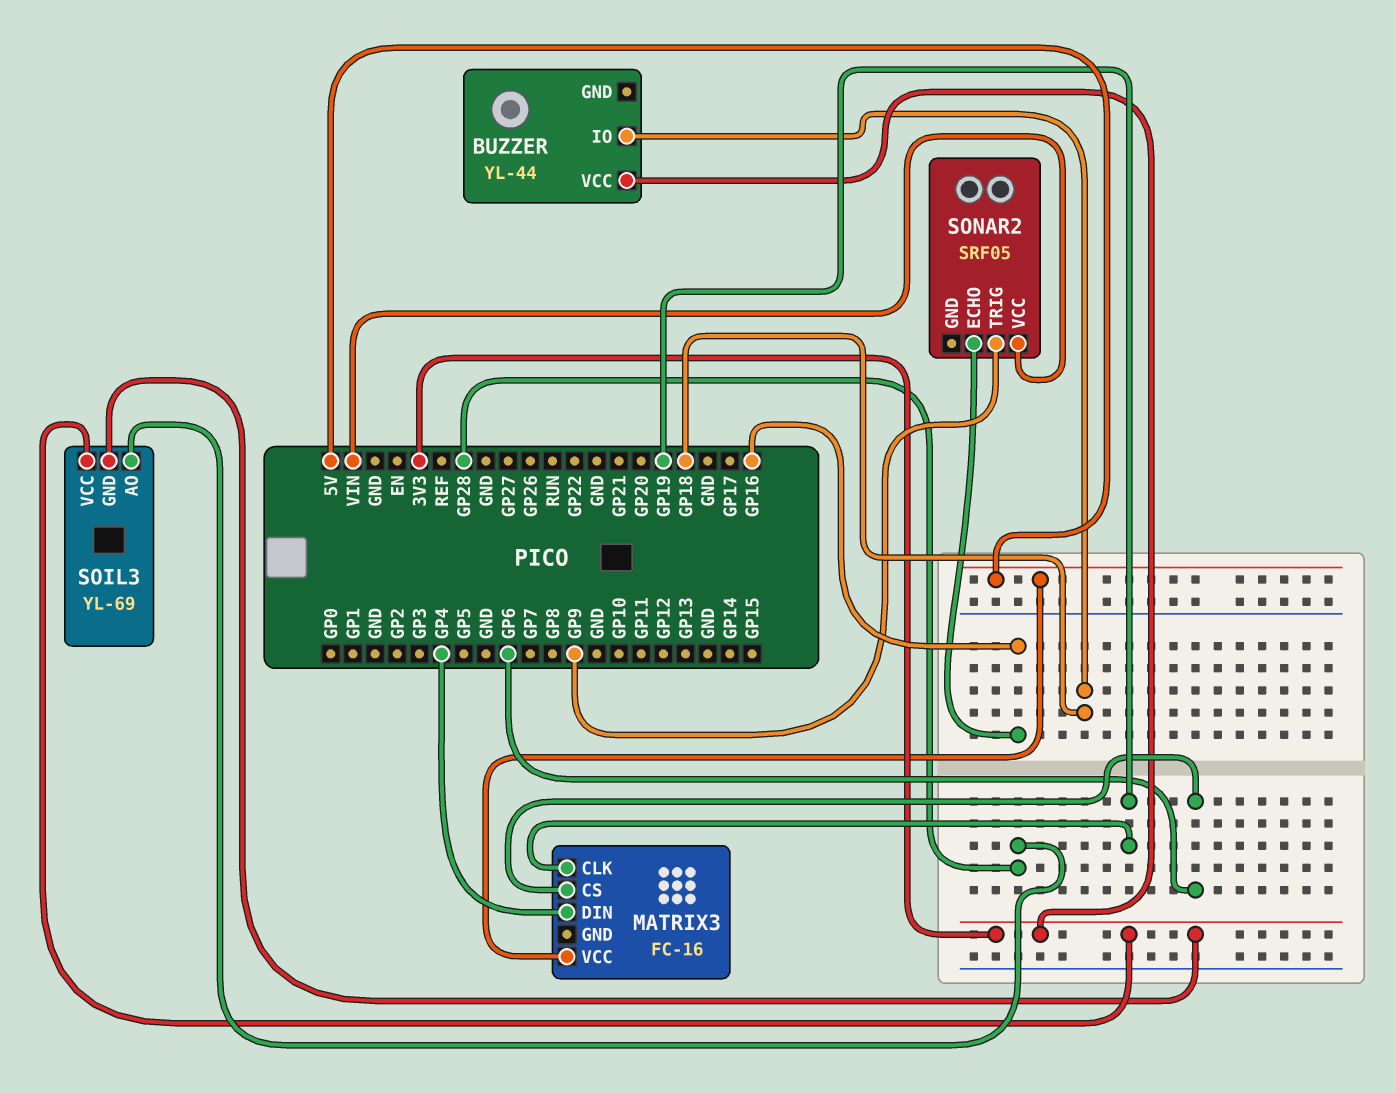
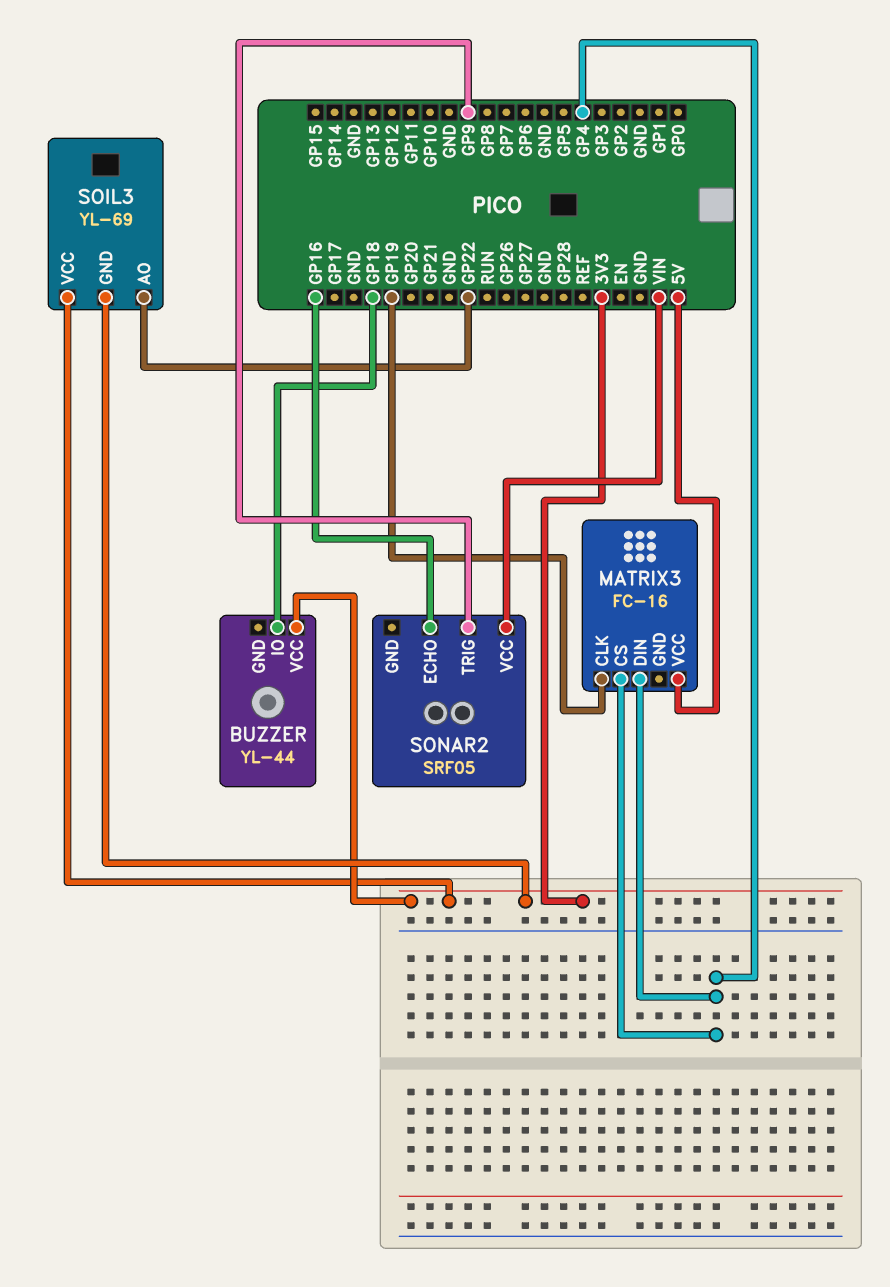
MATRIX3 pin CS: GP6 -> GP4
SOIL3 pin AO: GP28 -> GP22

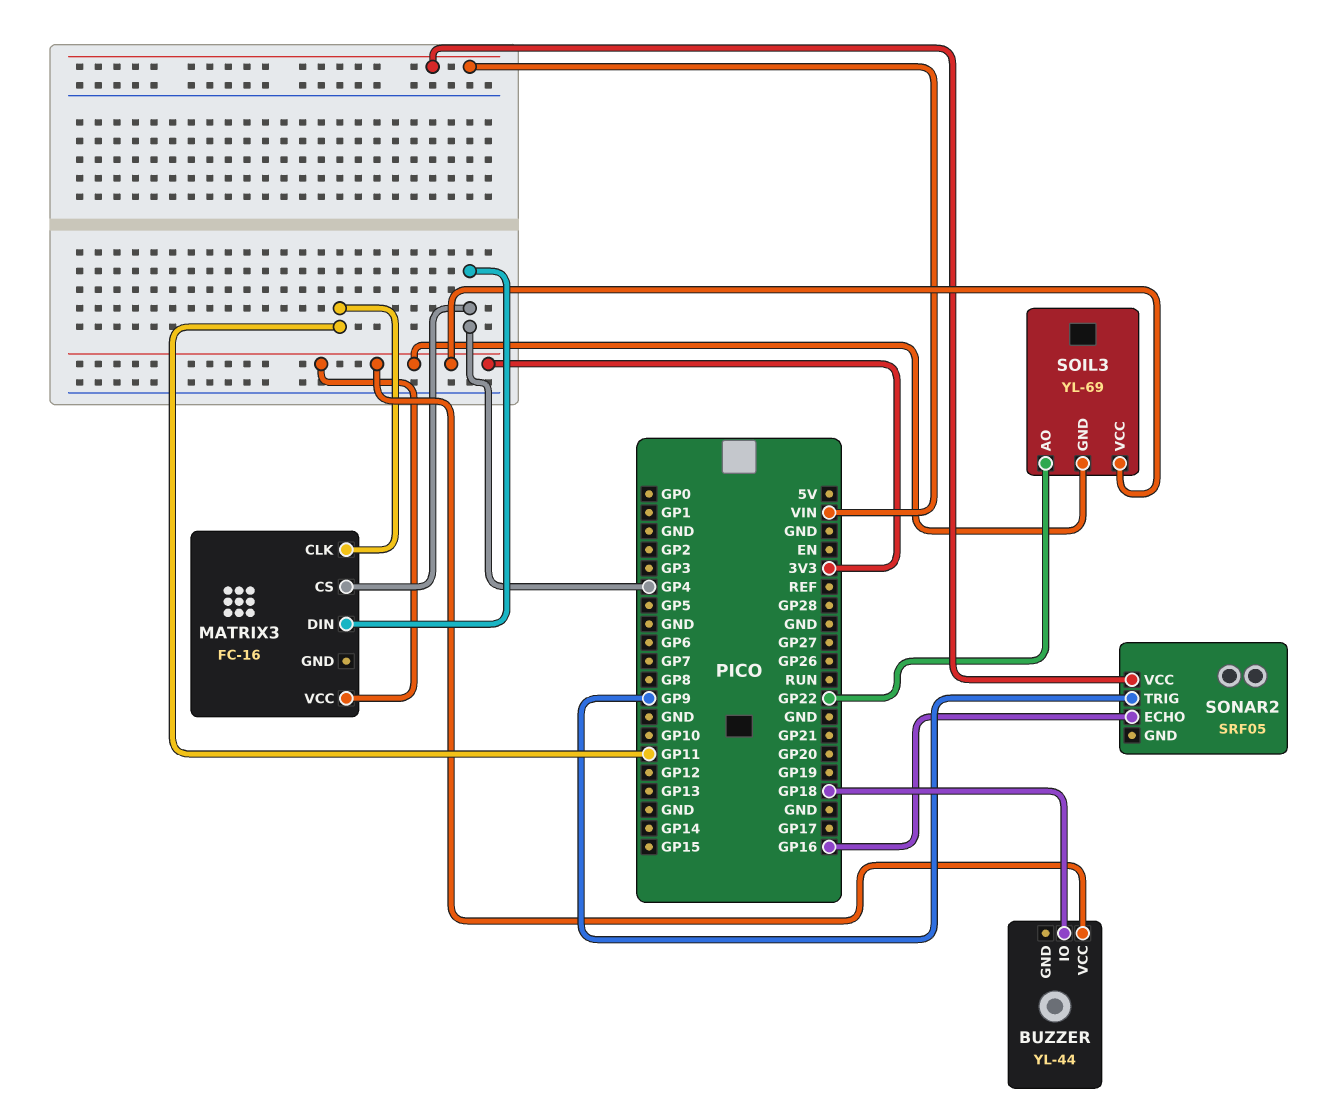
MATRIX3 pin CLK: GP19 -> GP11
MATRIX3 pin VCC: 5V -> 3V3

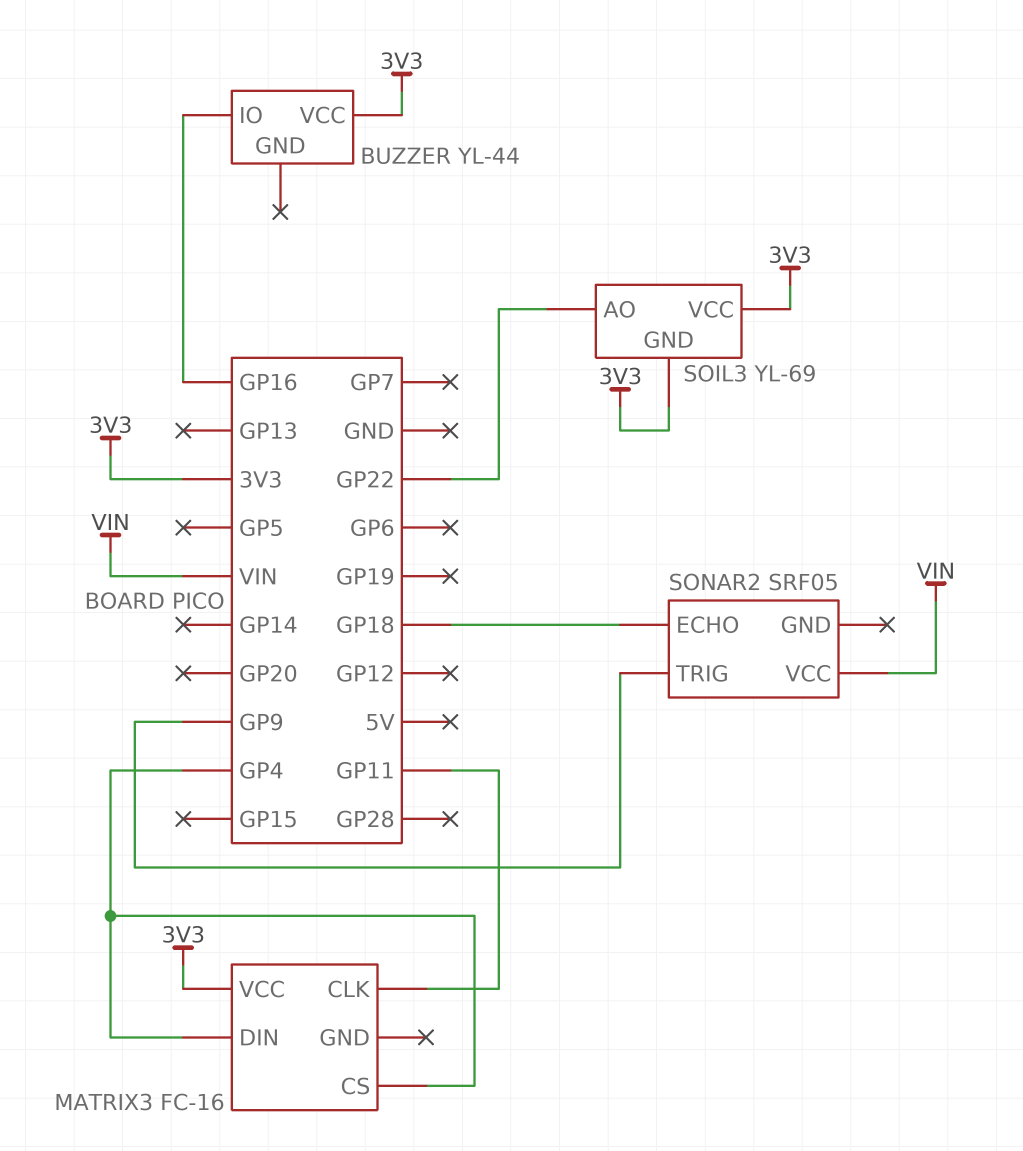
BUZZER pin IO: GP18 -> GP16
SONAR2 pin ECHO: GP16 -> GP18

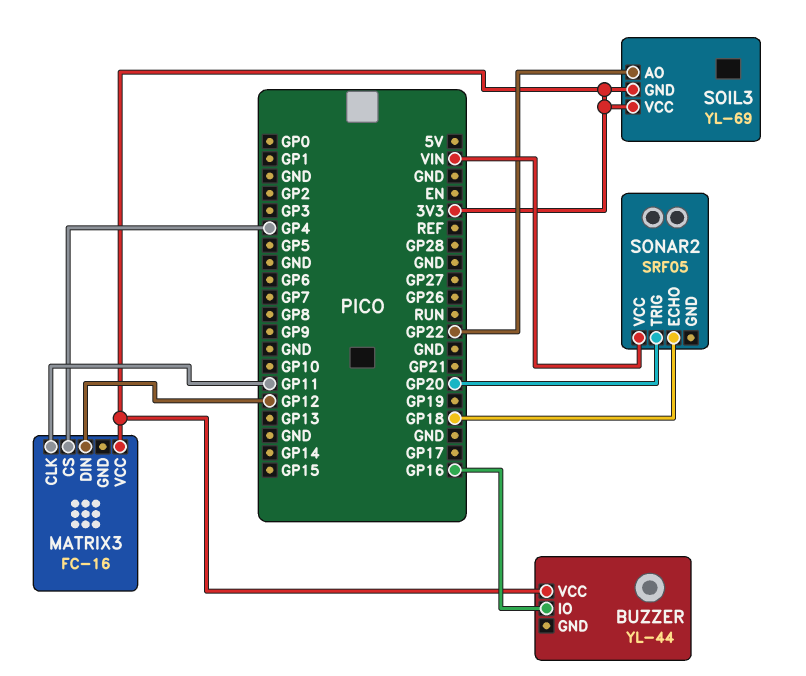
MATRIX3 pin DIN: GP4 -> GP12
SONAR2 pin TRIG: GP9 -> GP20

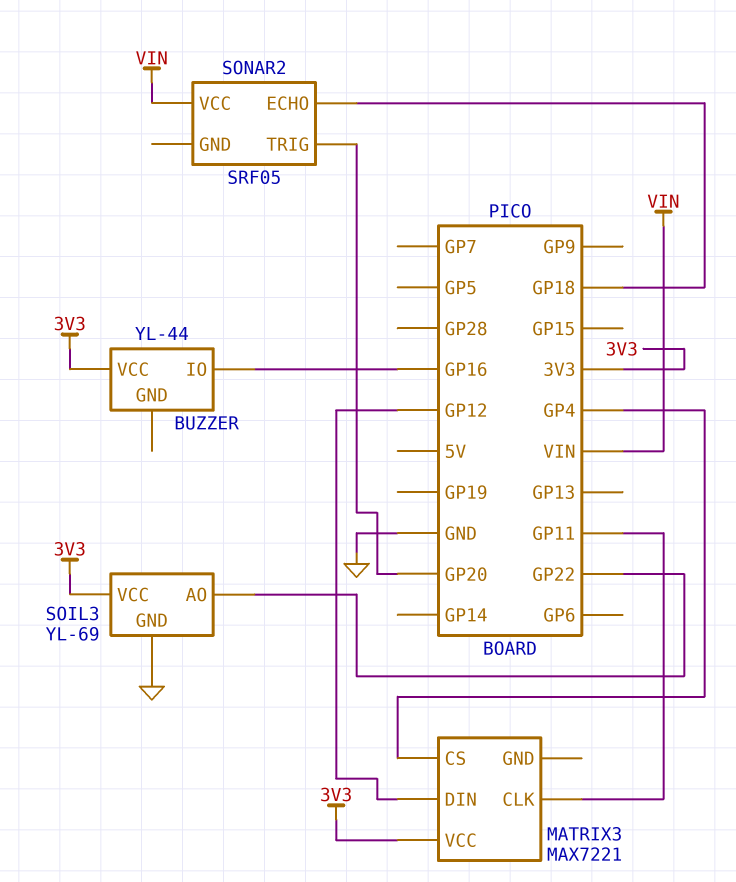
MATRIX3: FC-16 -> MAX7221
SOIL3 pin GND: 3V3 -> GND

